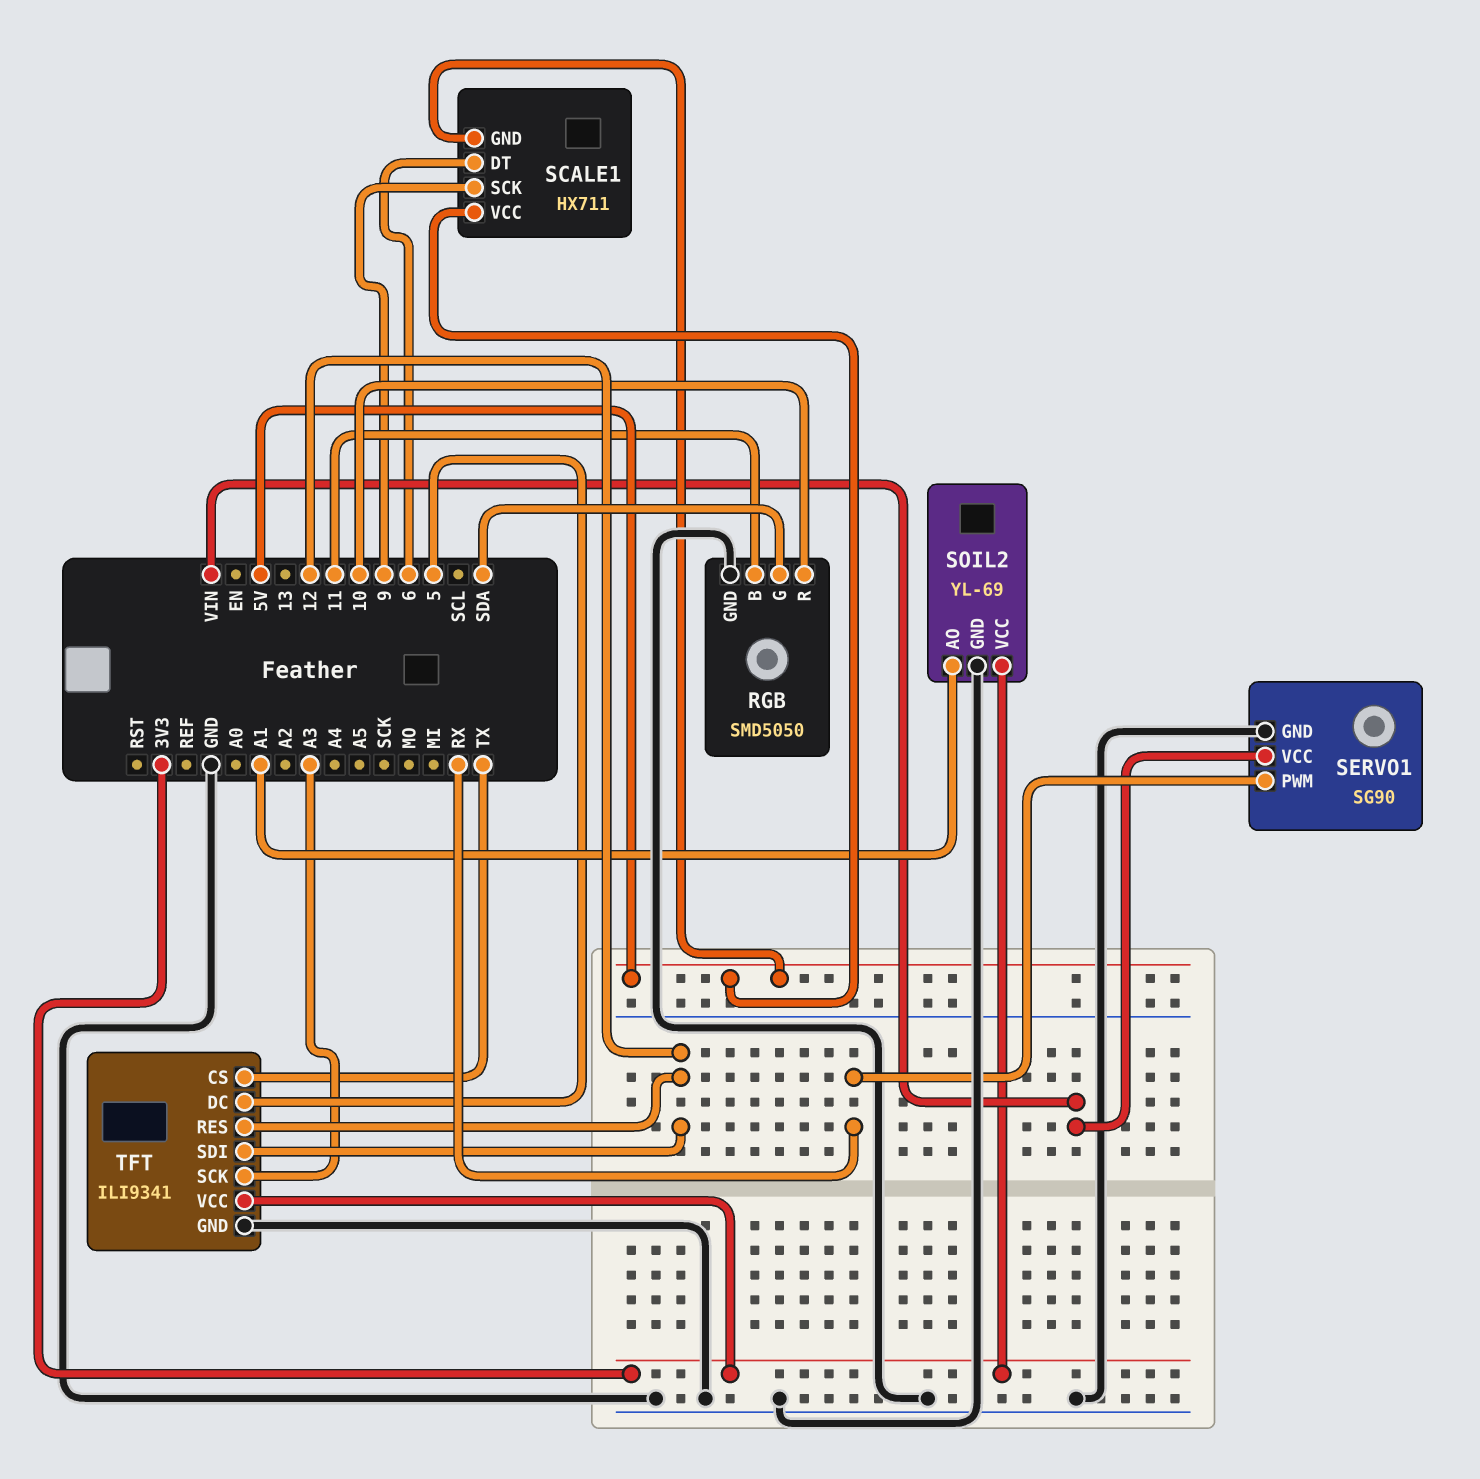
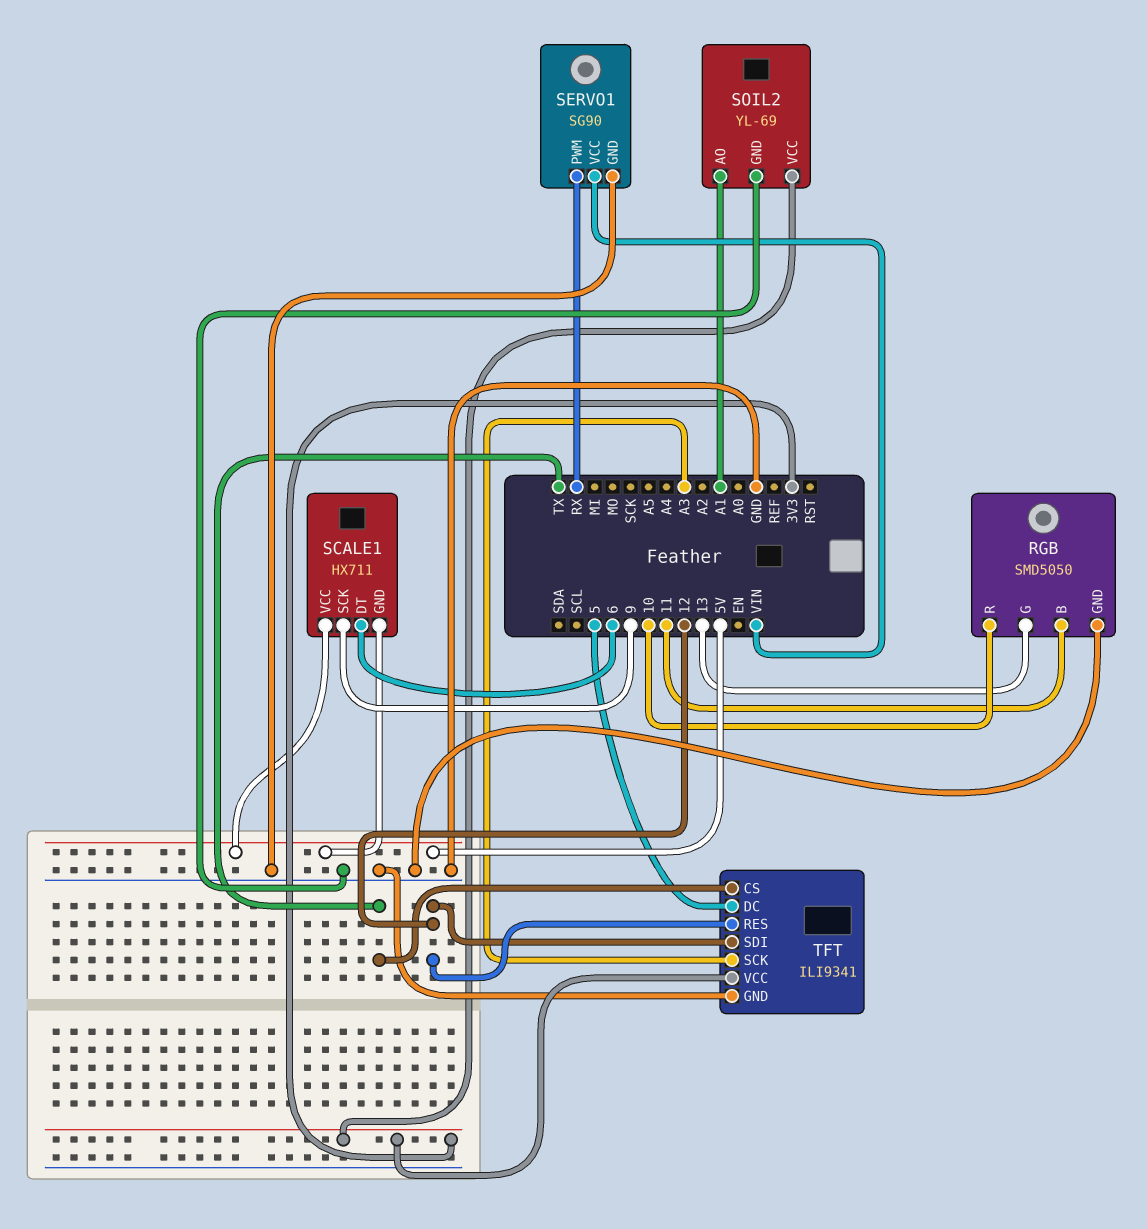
RGB pin G: SDA -> 13

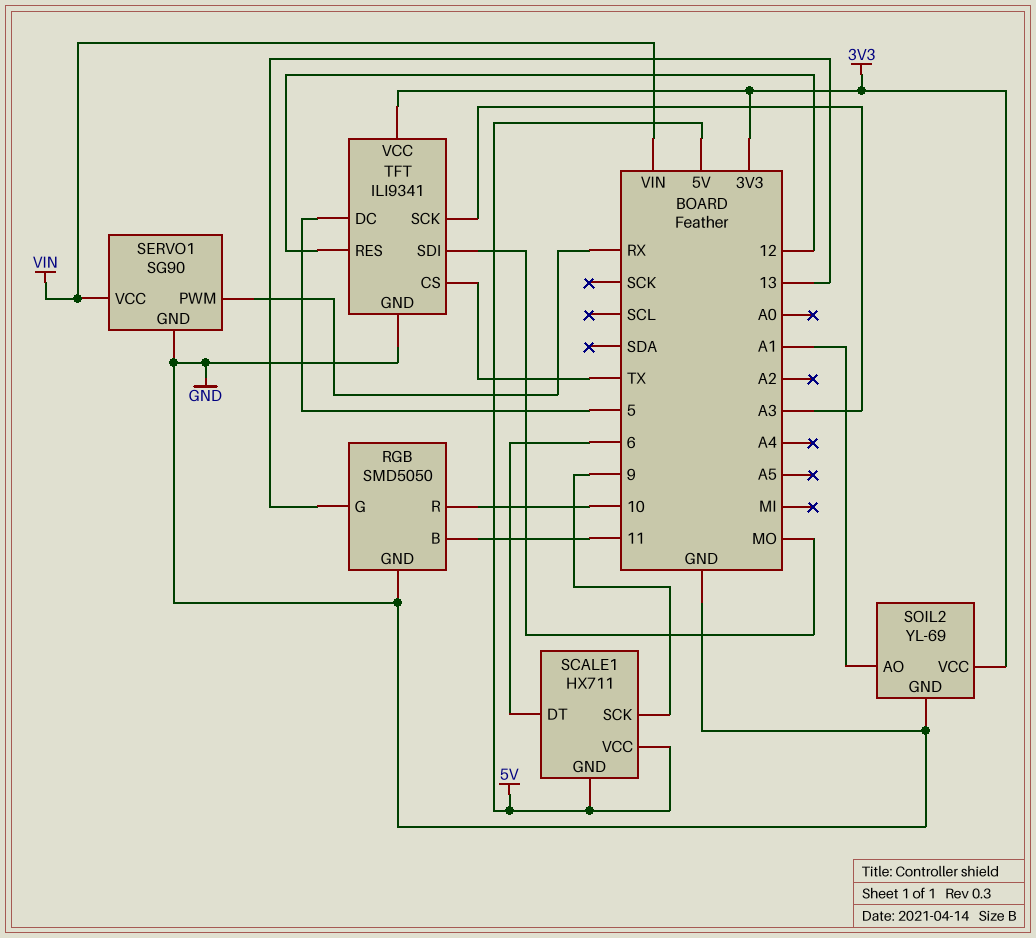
TFT pin SDI: 12 -> MO

